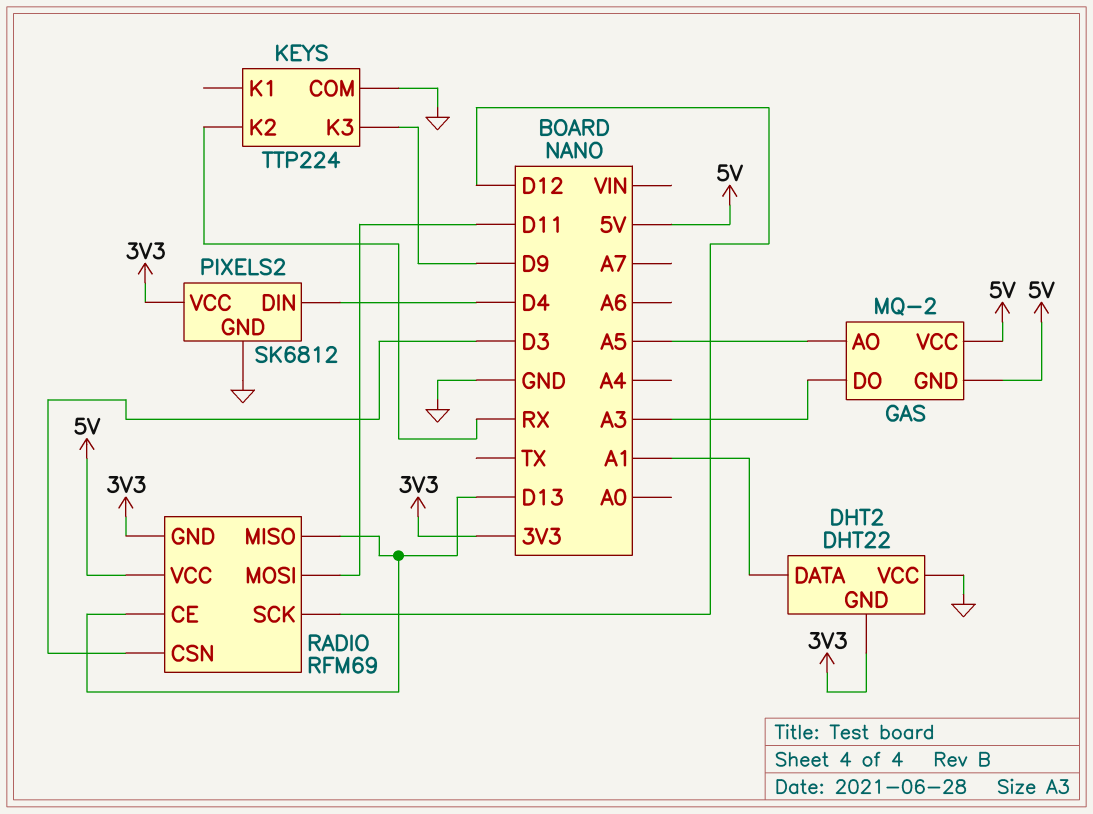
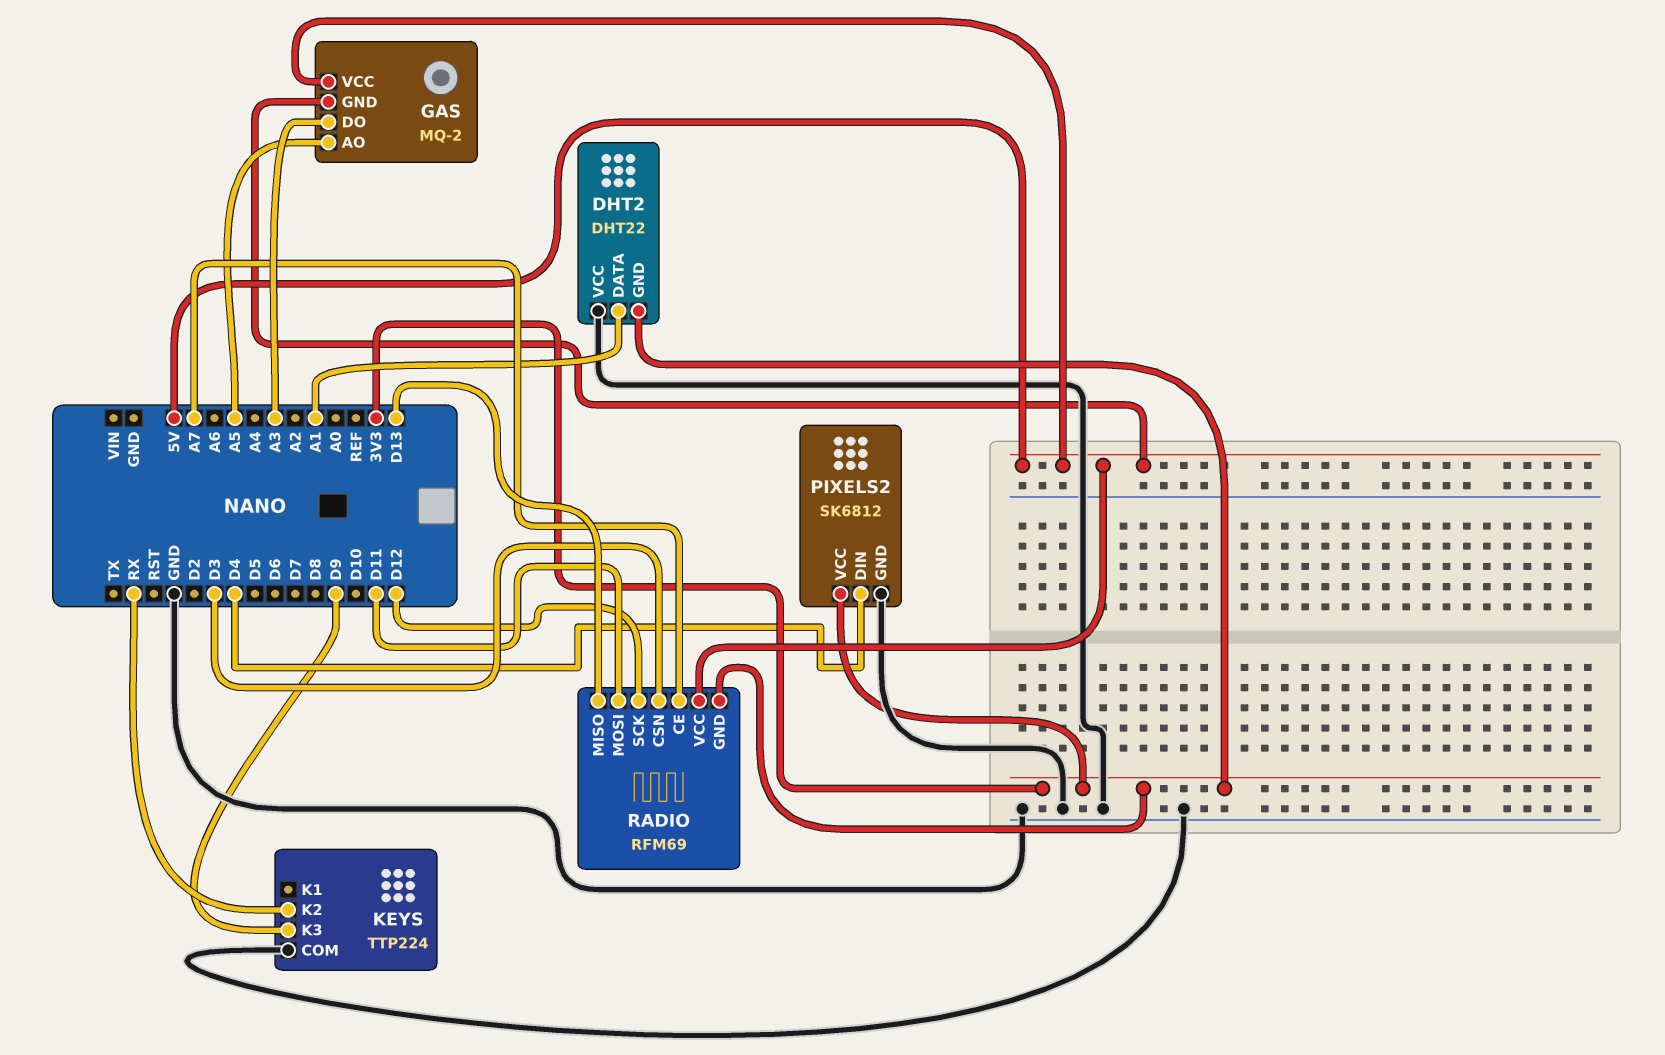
RADIO pin CE: D13 -> A7

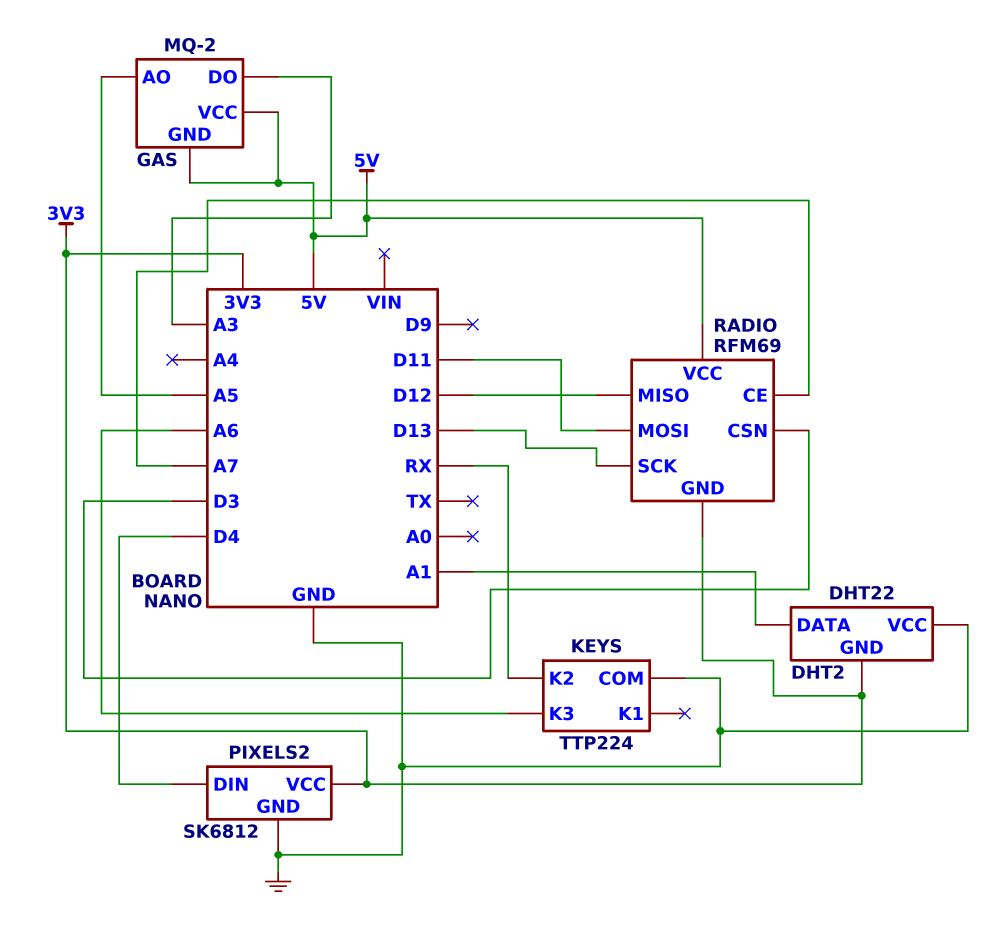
KEYS pin K3: D9 -> A6
RADIO pin MISO: D13 -> D12
RADIO pin SCK: D12 -> D13

